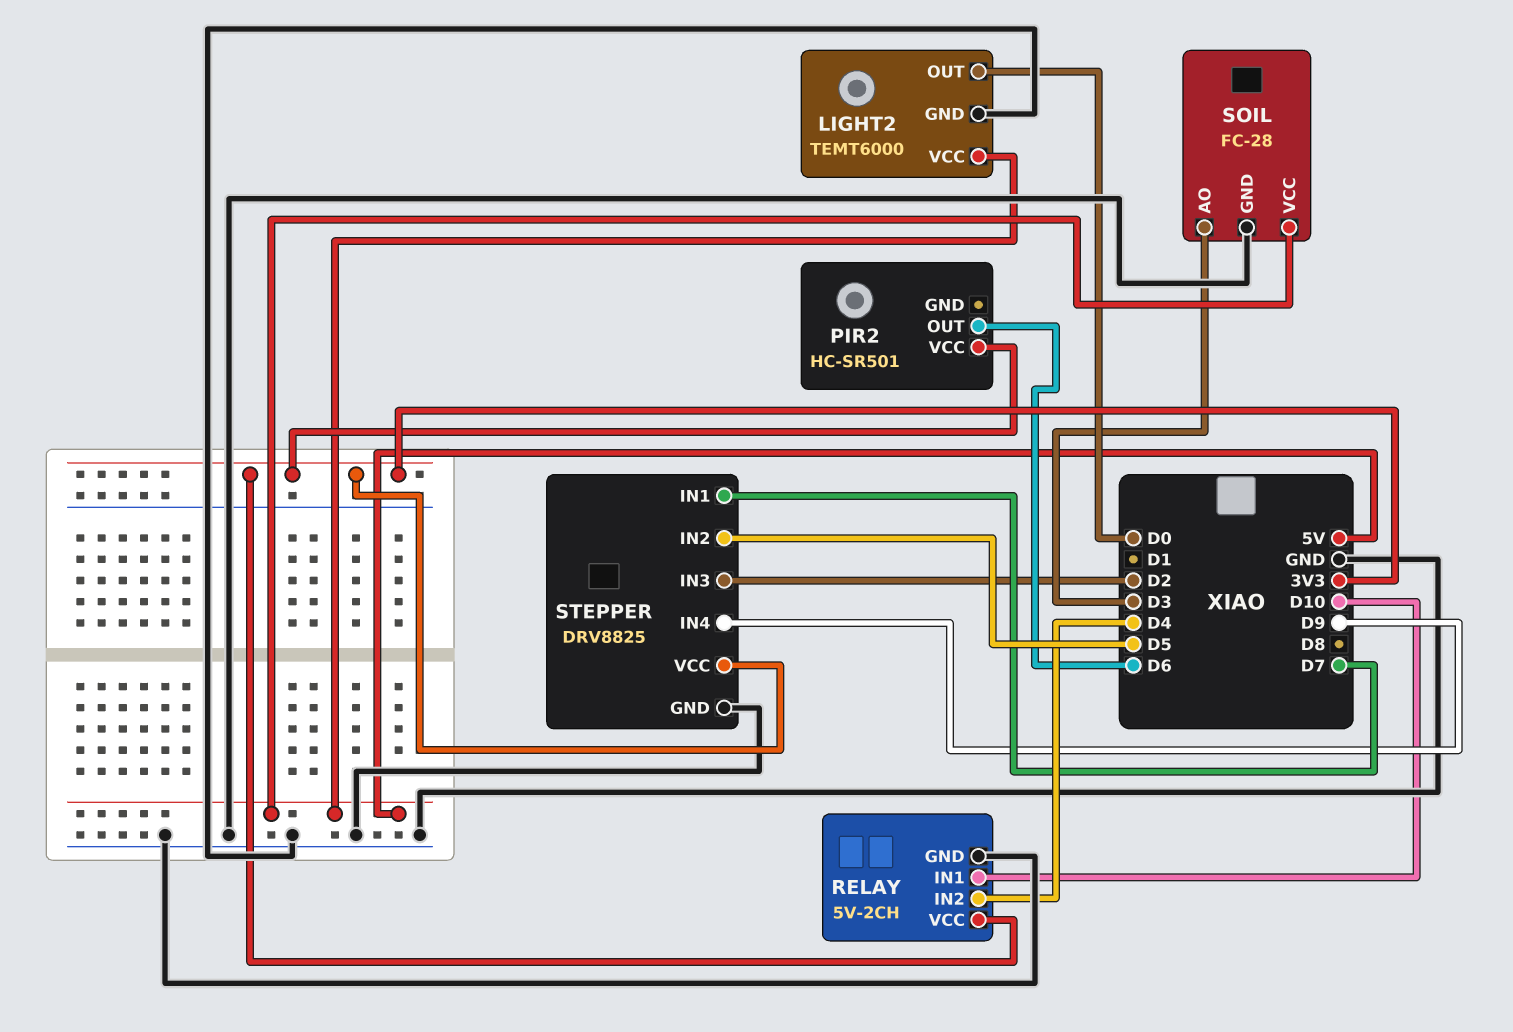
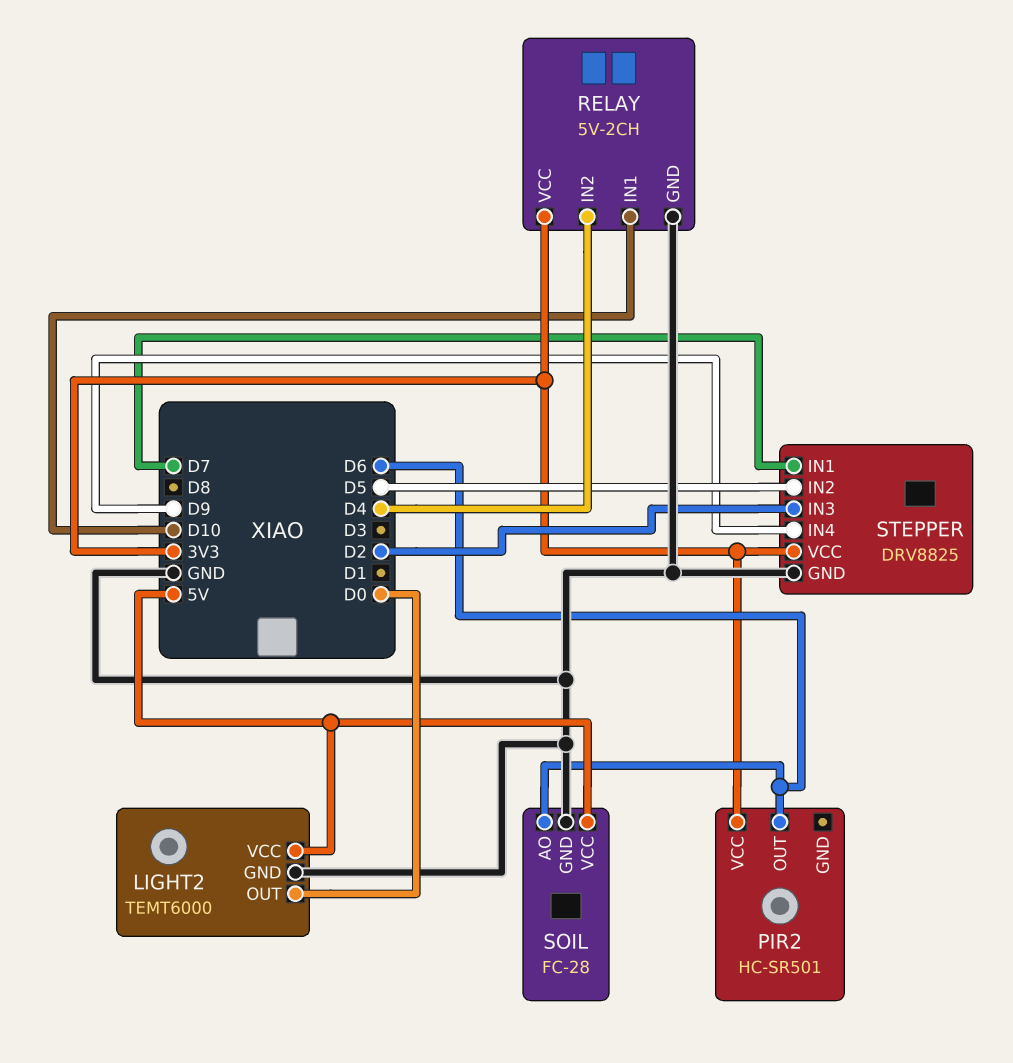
SOIL pin AO: D3 -> D6

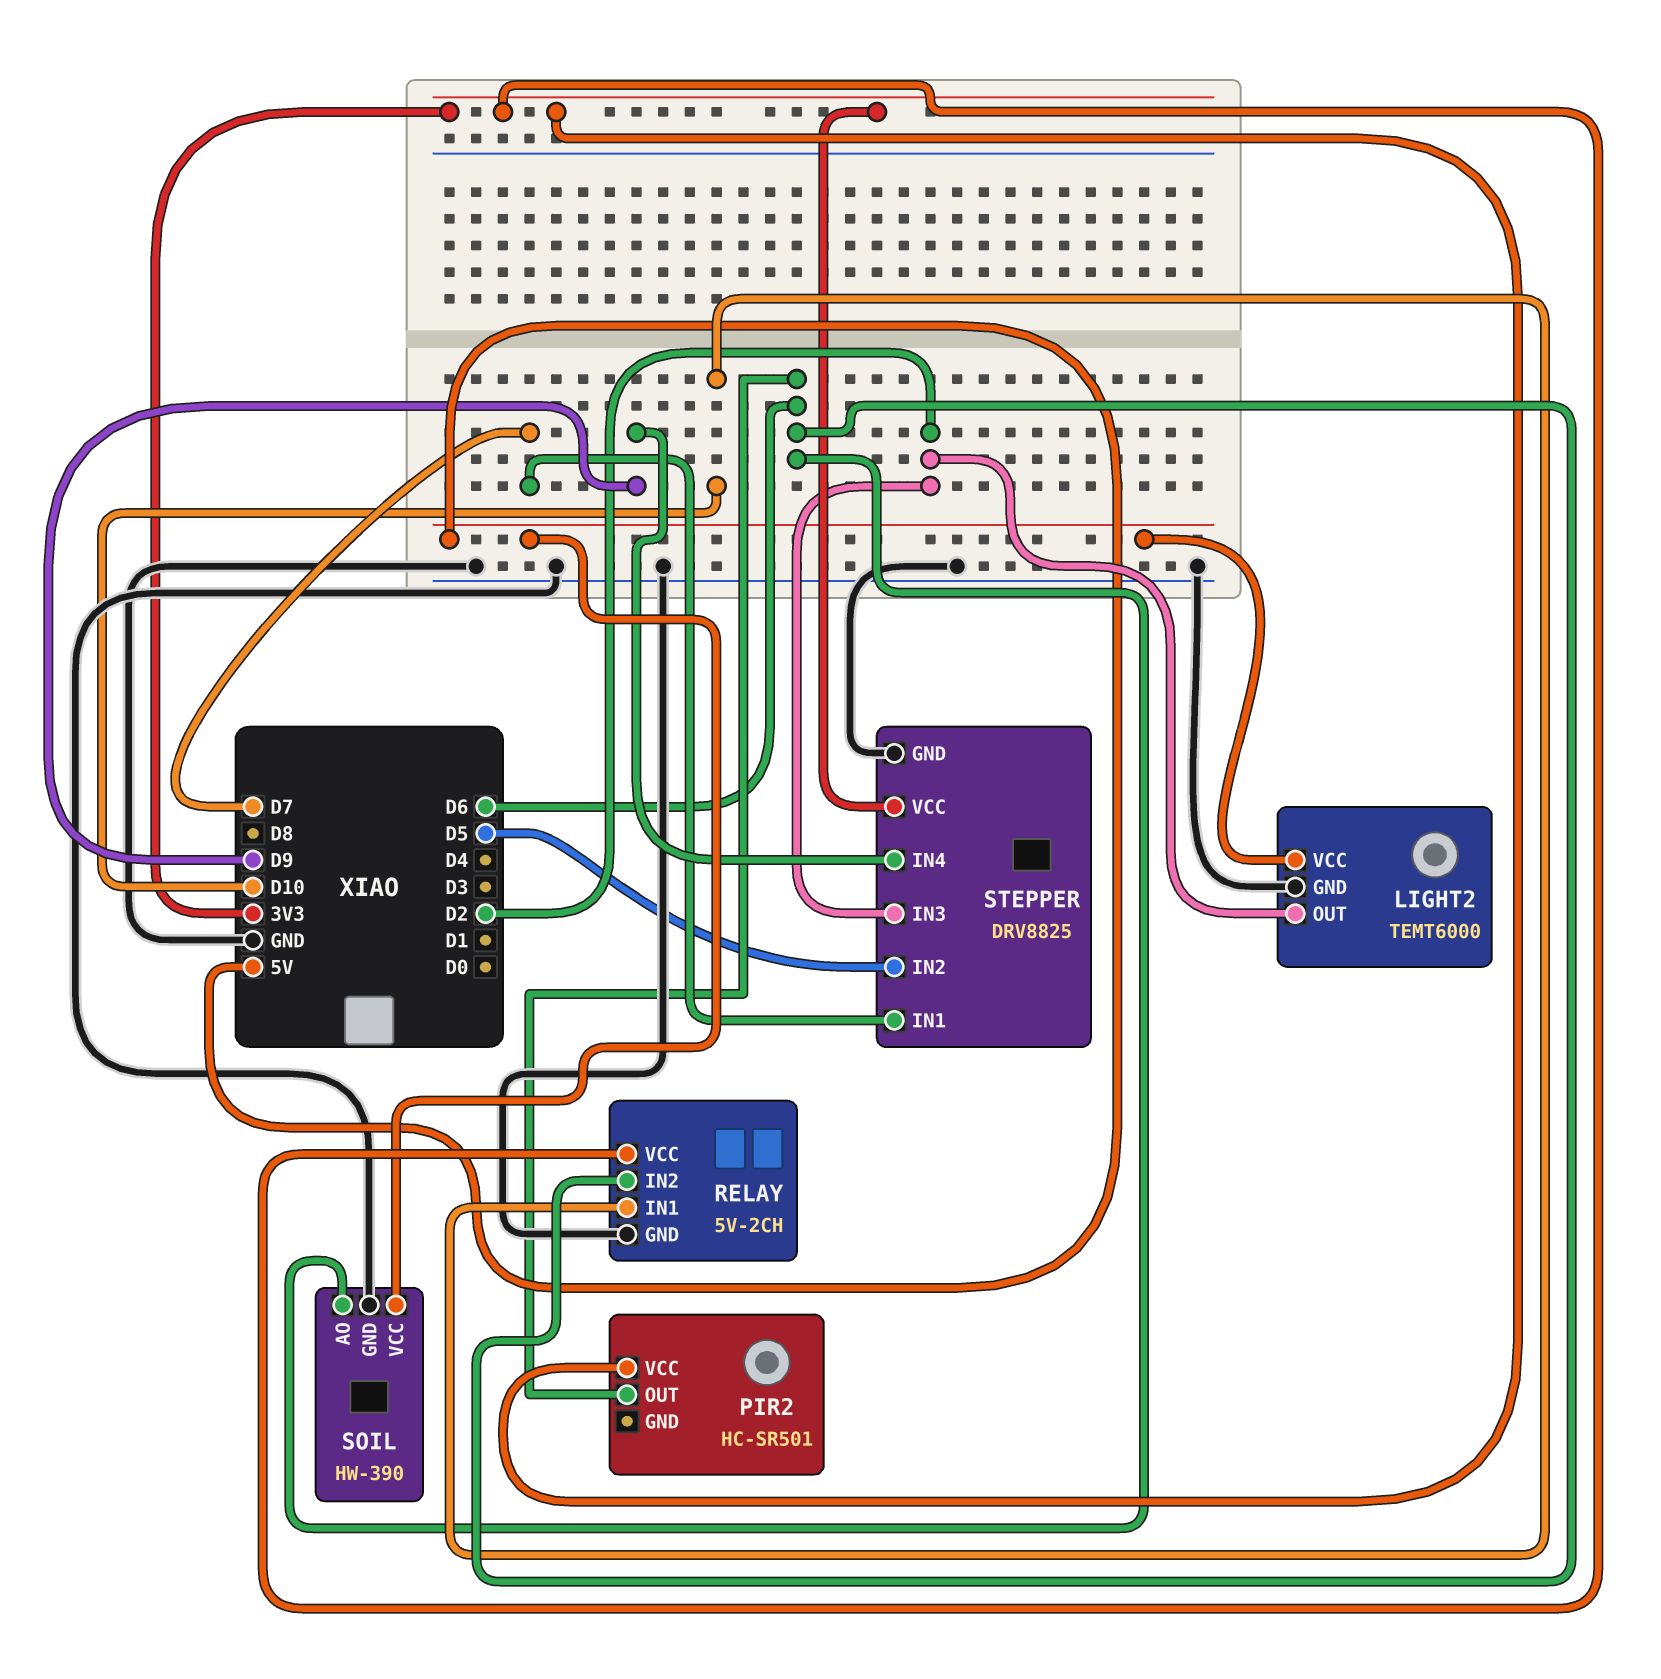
LIGHT2 pin OUT: D0 -> D2
RELAY pin IN2: D4 -> D6
SOIL: FC-28 -> HW-390

